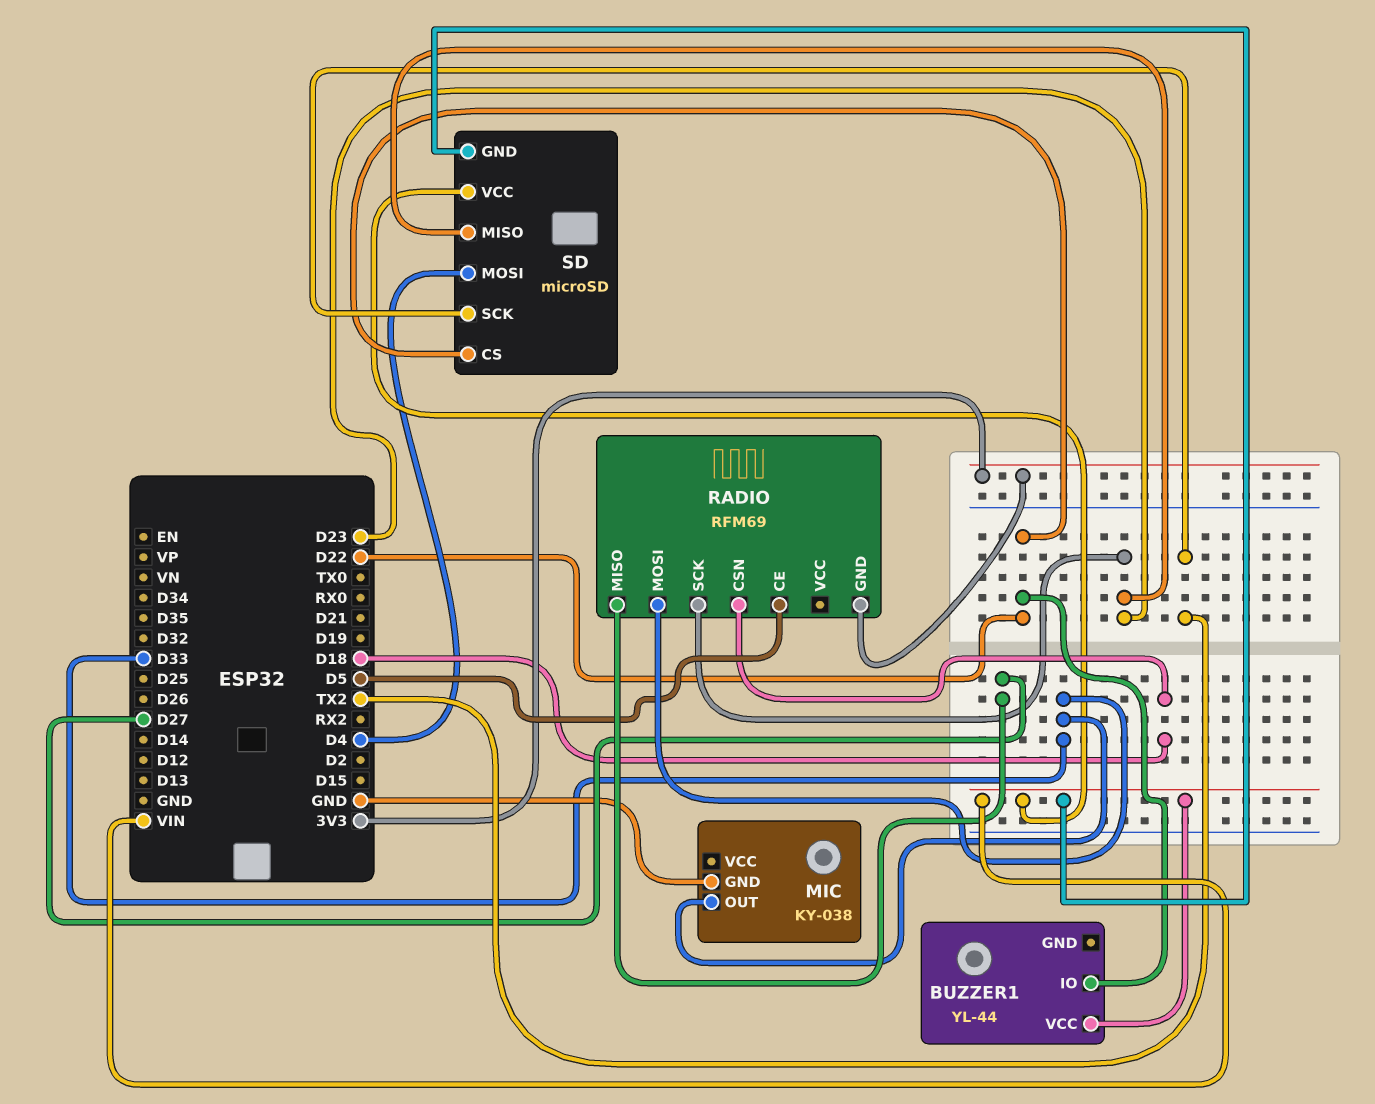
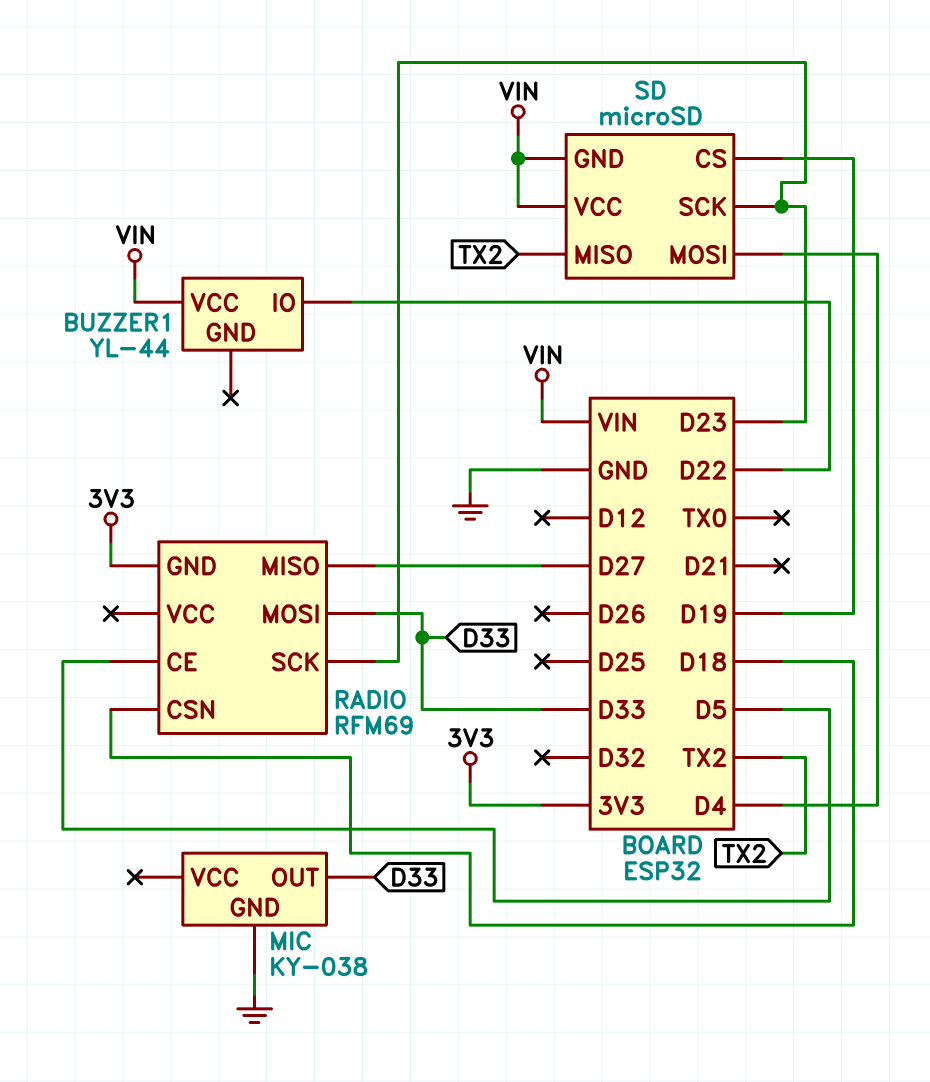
SD pin CS: D22 -> D19
SD pin MISO: D23 -> TX2
SD pin SCK: TX2 -> D23

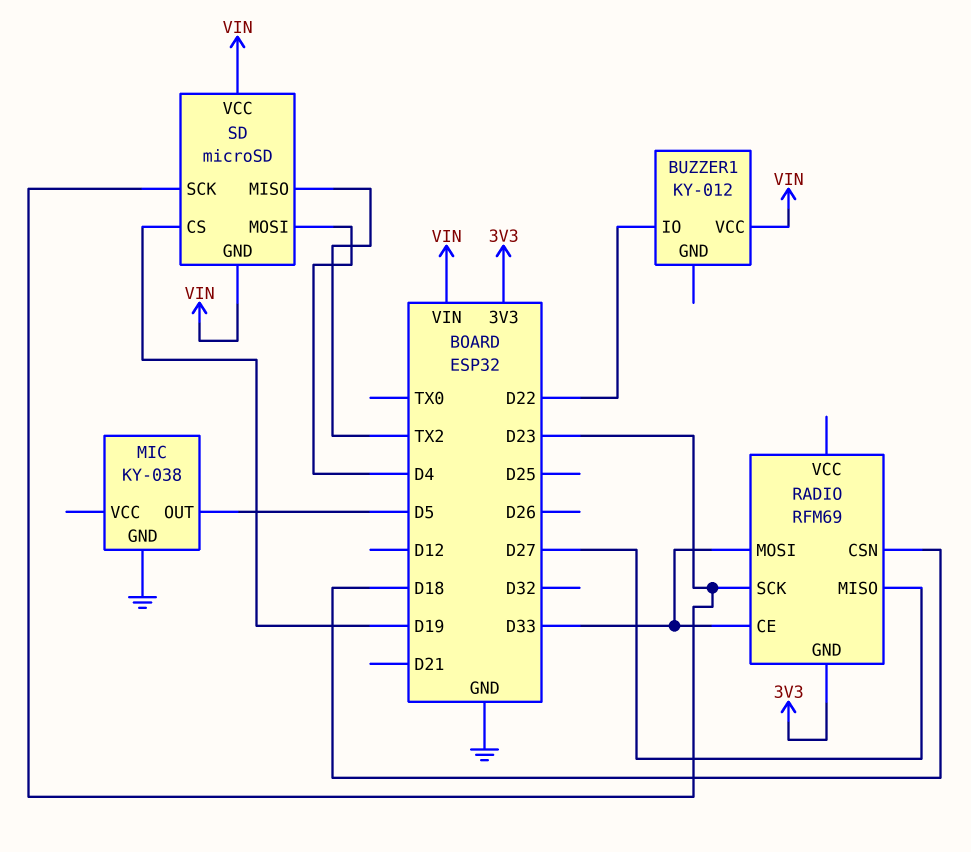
BUZZER1: YL-44 -> KY-012
MIC pin OUT: D33 -> D5
RADIO pin CE: D5 -> D33

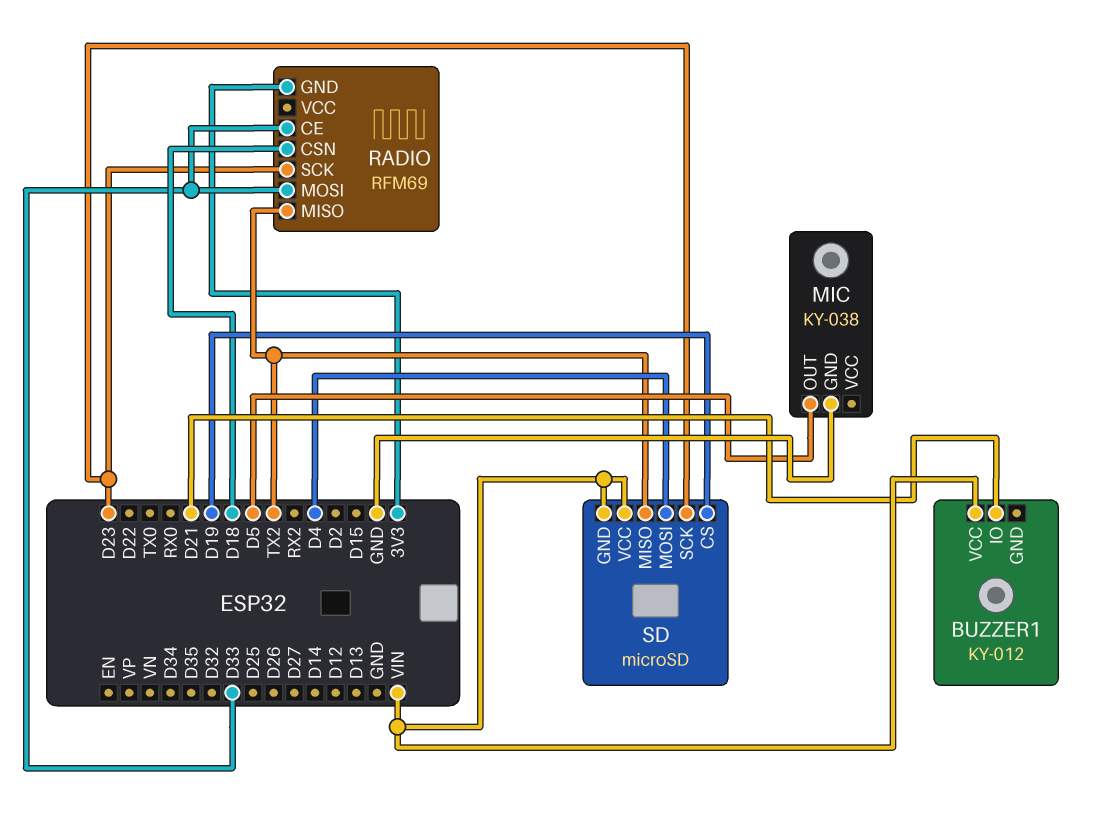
BUZZER1 pin IO: D22 -> D21
RADIO pin MISO: D27 -> TX2

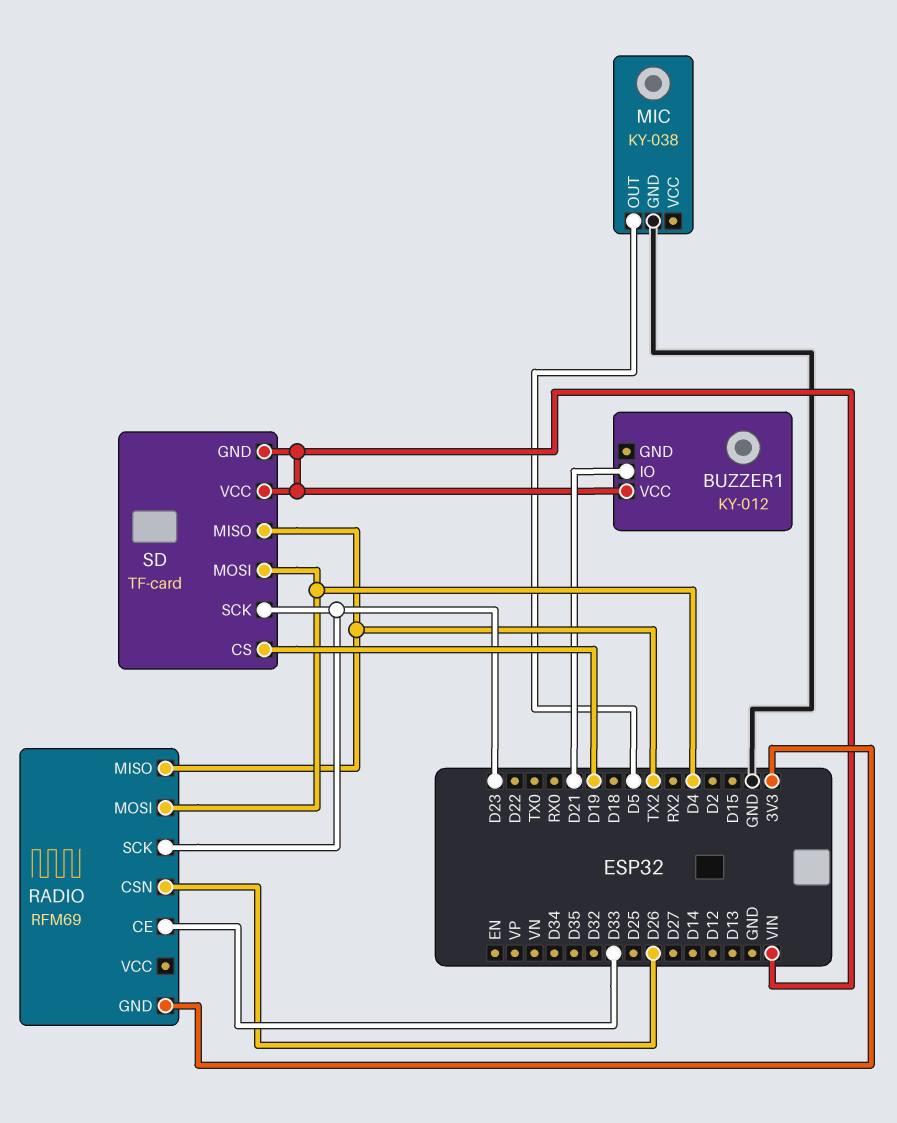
RADIO pin CSN: D18 -> D26
RADIO pin MOSI: D33 -> D4
SD: microSD -> TF-card

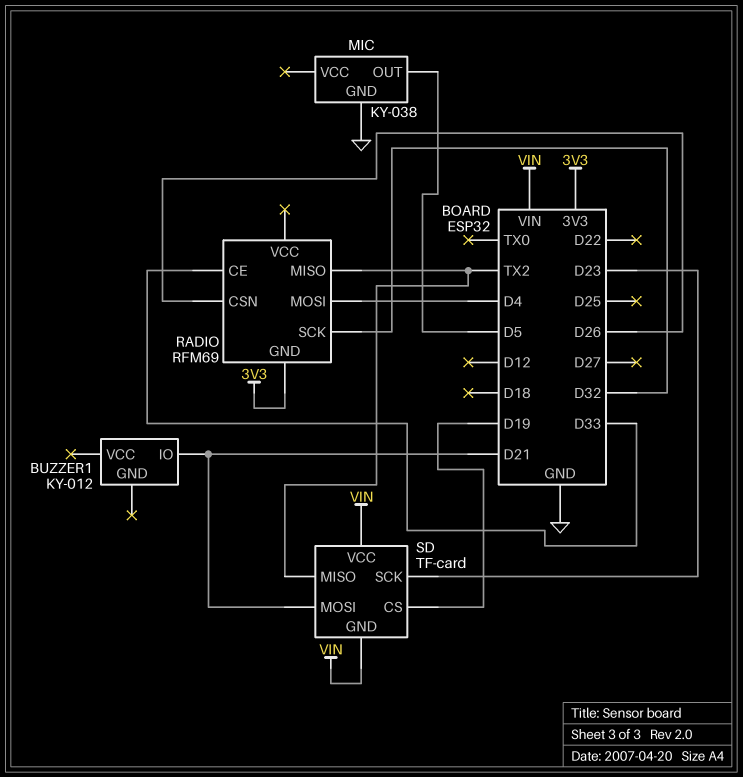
BUZZER1 pin VCC: VIN -> none
RADIO pin SCK: D23 -> D32
SD pin MOSI: D4 -> D21

